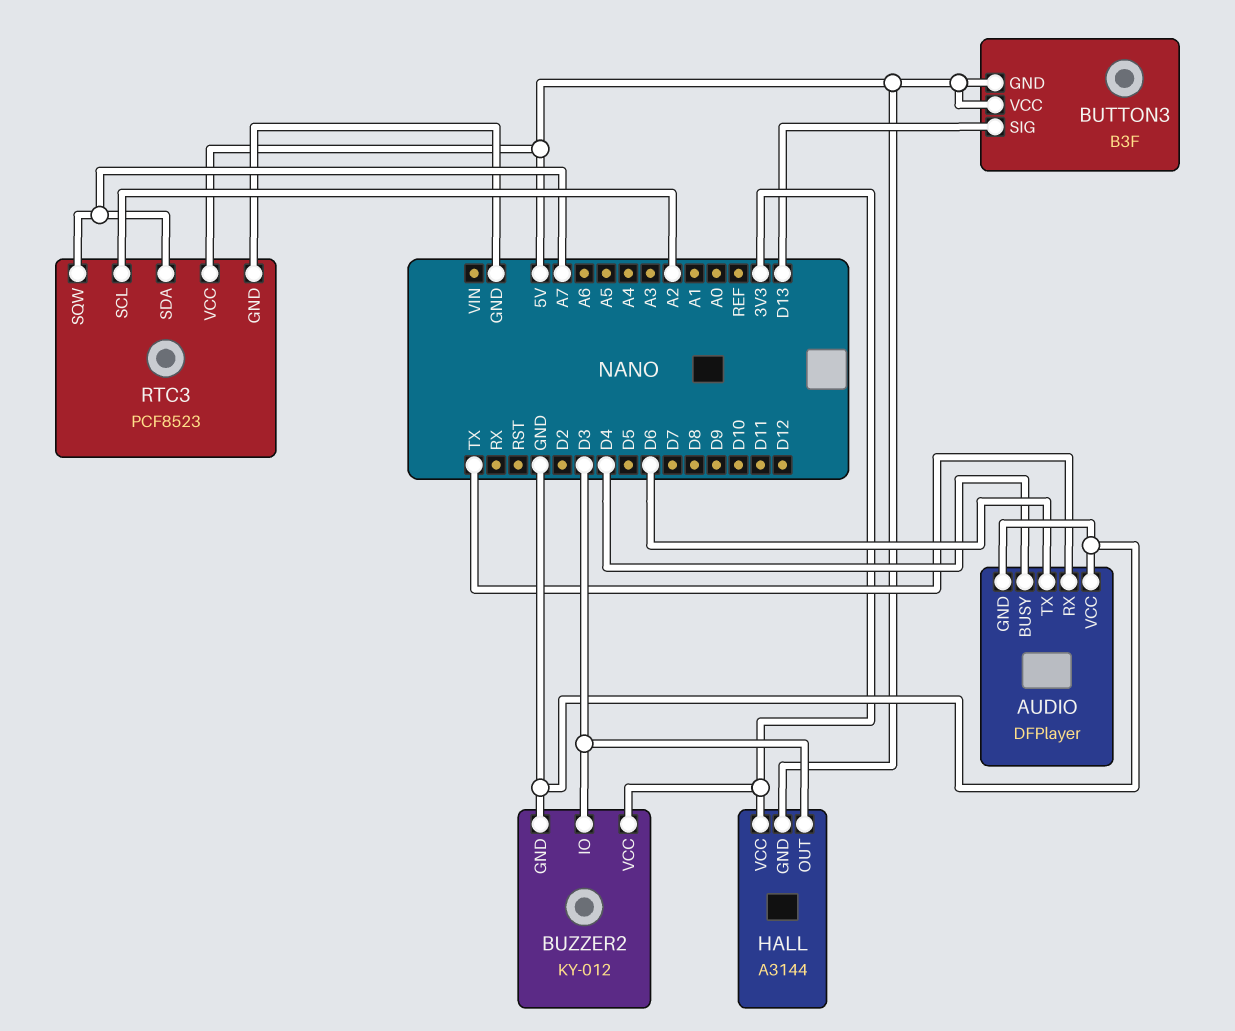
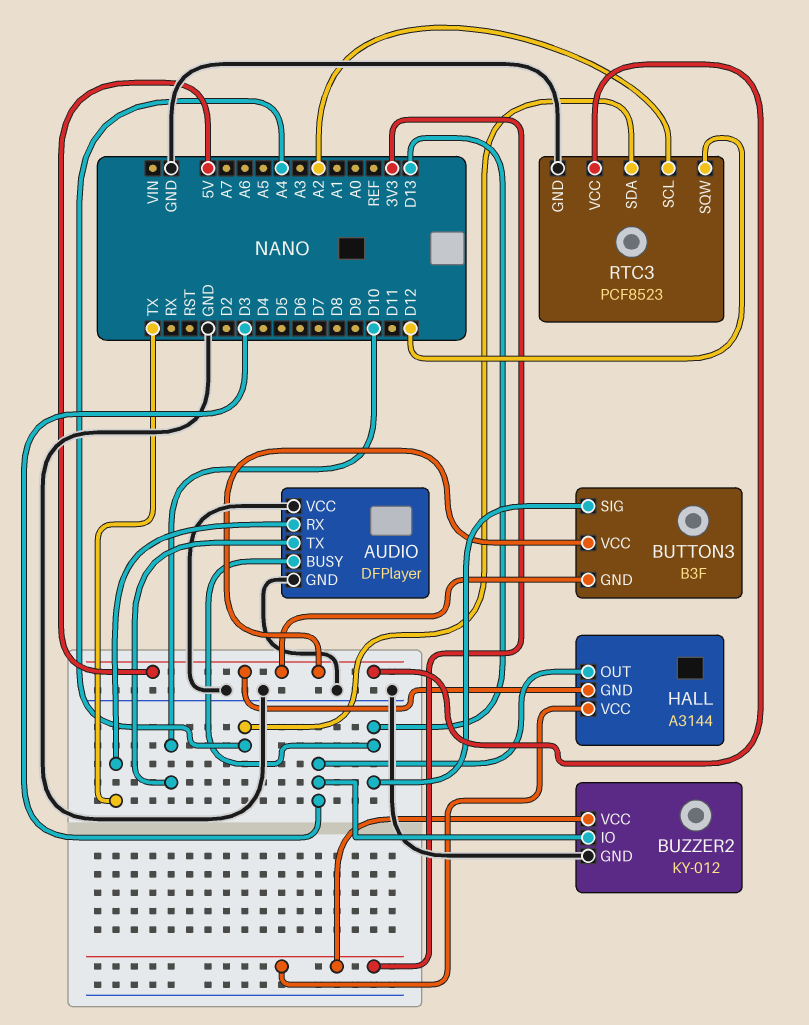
AUDIO pin BUSY: D4 -> D13
AUDIO pin TX: D6 -> D10
RTC3 pin SDA: A7 -> A4
RTC3 pin SQW: A7 -> D12

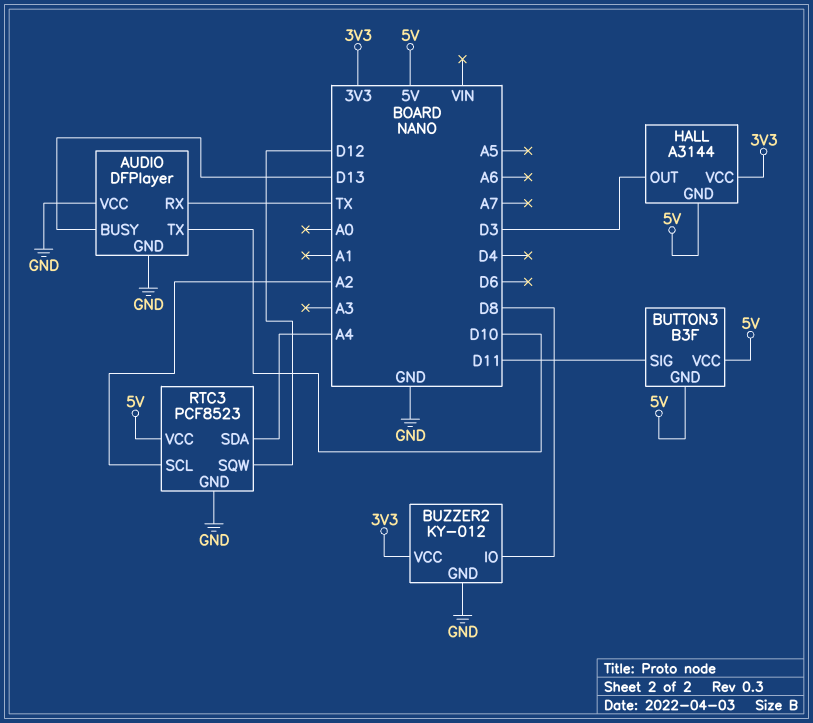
BUTTON3 pin SIG: D13 -> D11
BUZZER2 pin IO: D3 -> D8

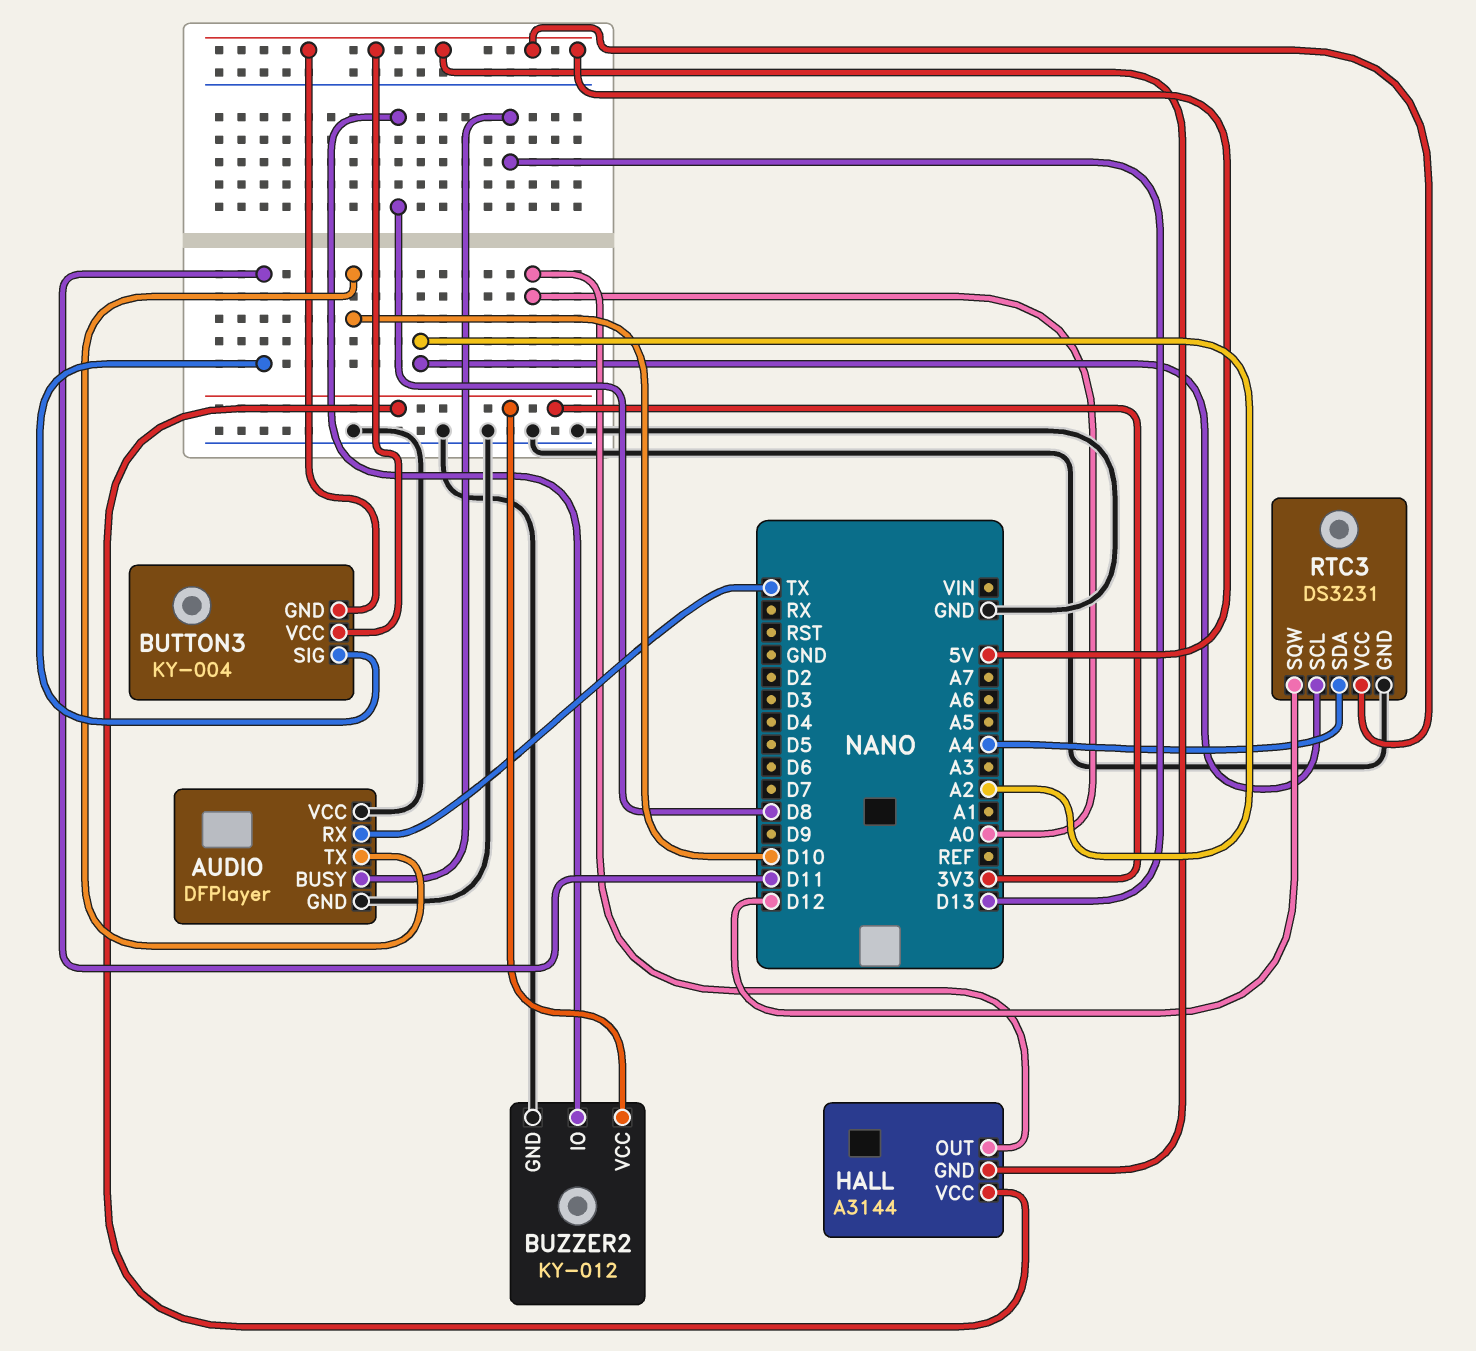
BUTTON3: B3F -> KY-004
HALL pin OUT: D3 -> A0
RTC3: PCF8523 -> DS3231

